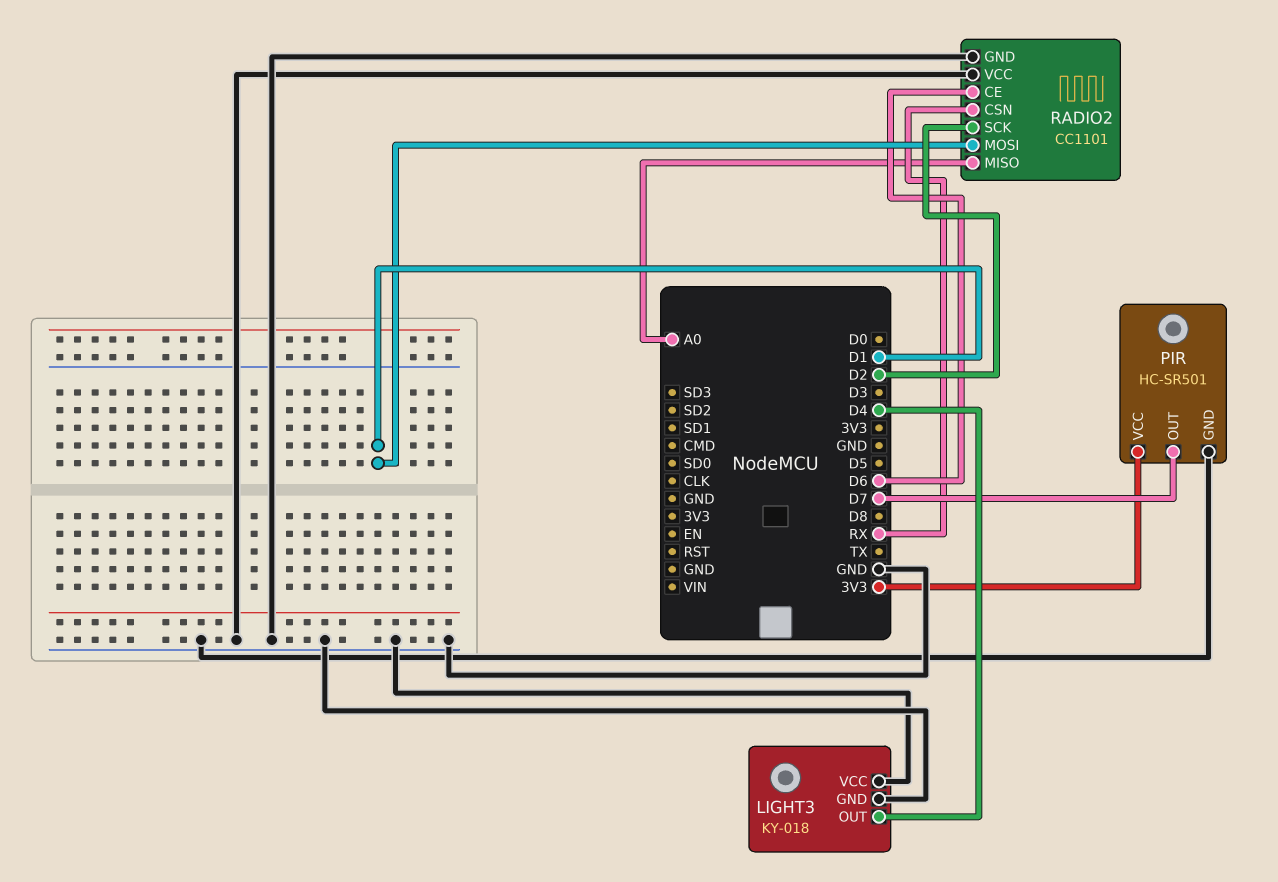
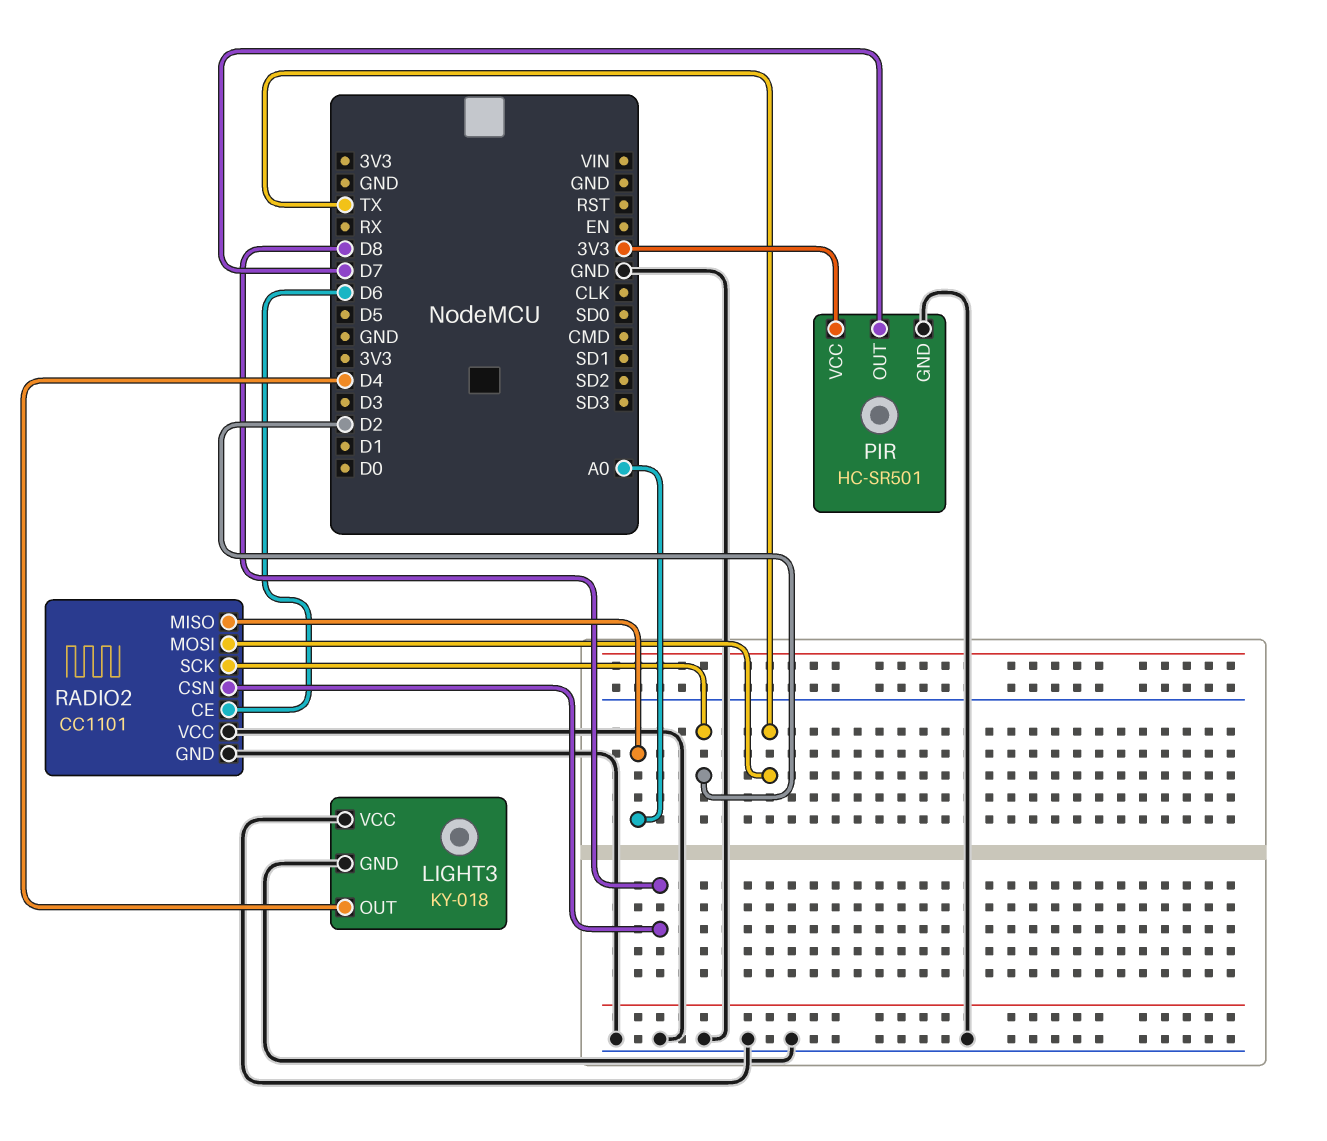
RADIO2 pin CSN: RX -> D8
RADIO2 pin MOSI: D1 -> TX

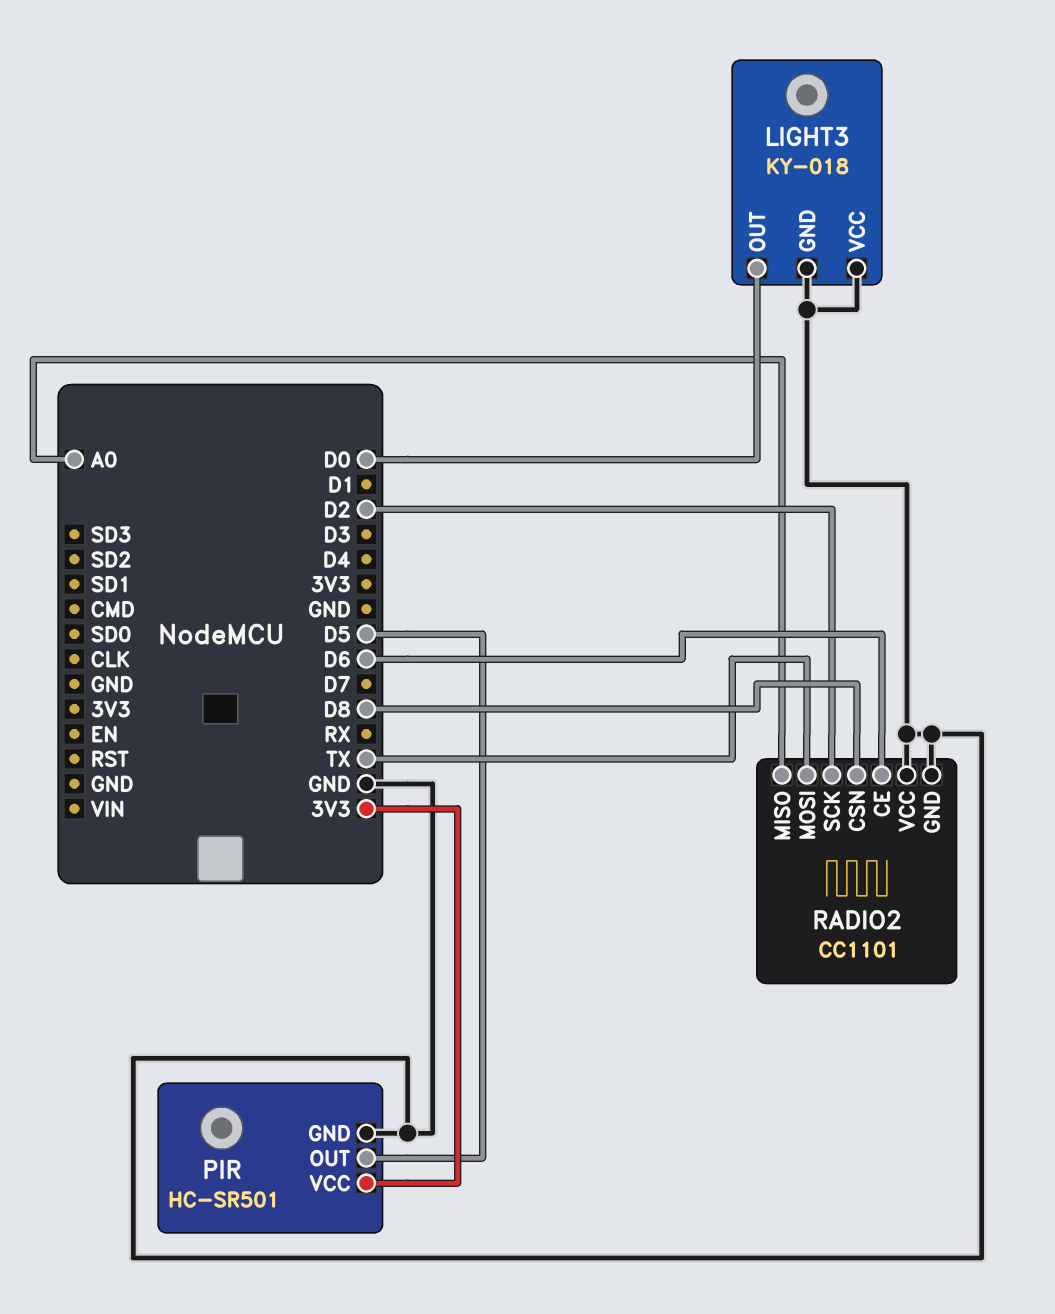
LIGHT3 pin OUT: D4 -> D0
PIR pin OUT: D7 -> D5

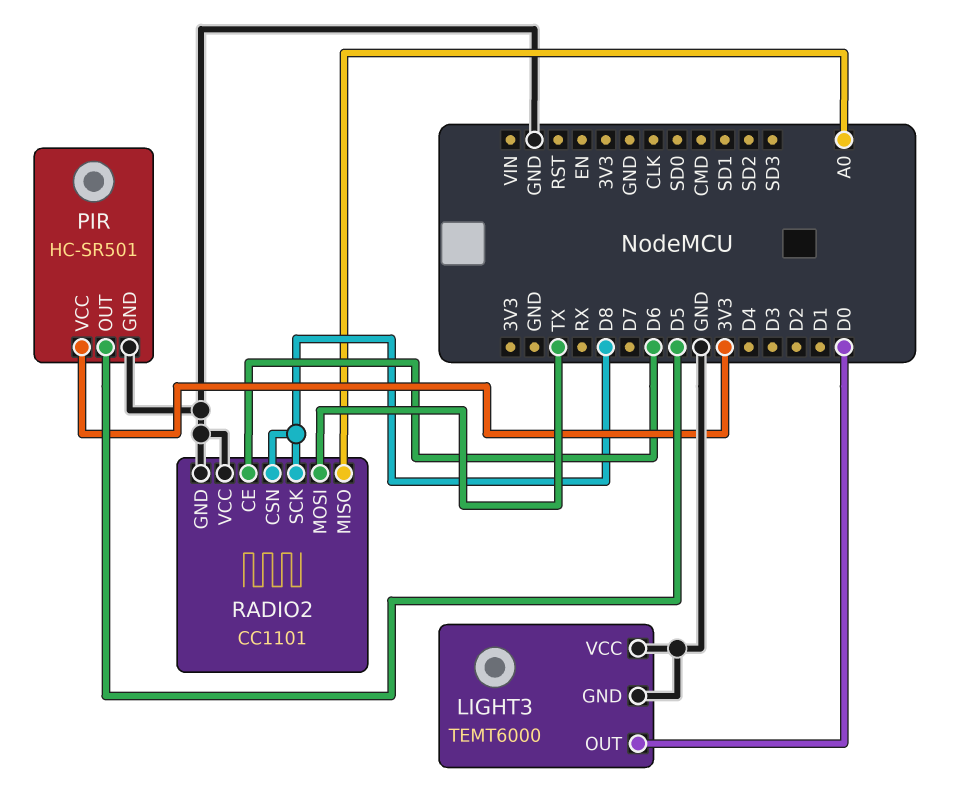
LIGHT3: KY-018 -> TEMT6000
RADIO2 pin SCK: D2 -> D8

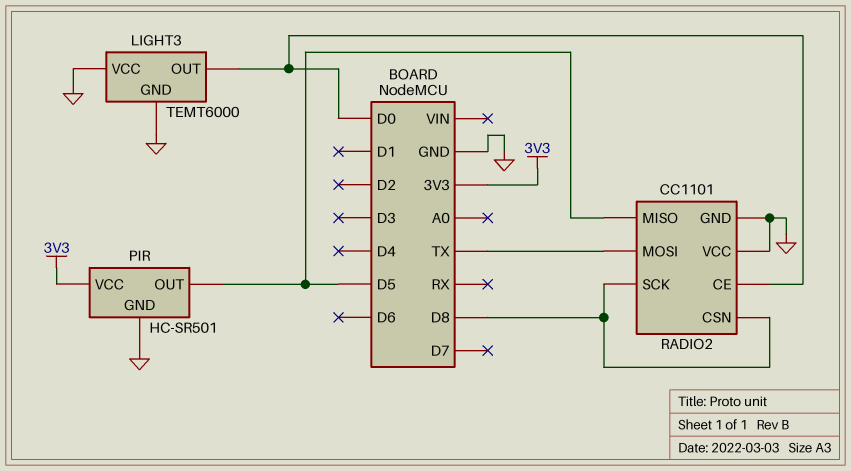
RADIO2 pin CE: D6 -> D0
RADIO2 pin MISO: A0 -> D5

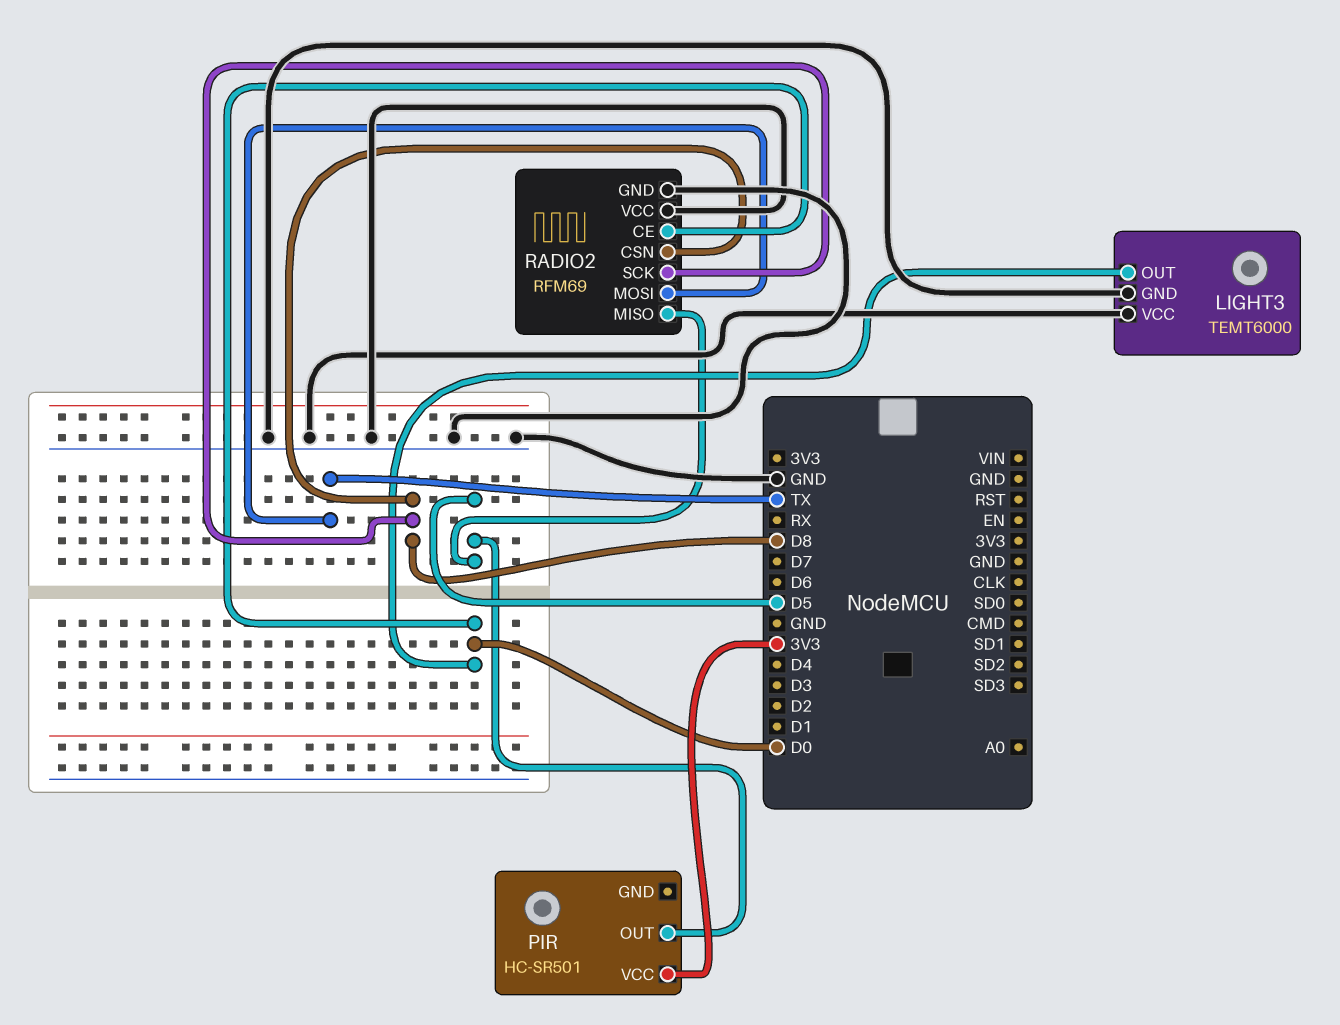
PIR pin GND: GND -> none
RADIO2: CC1101 -> RFM69

